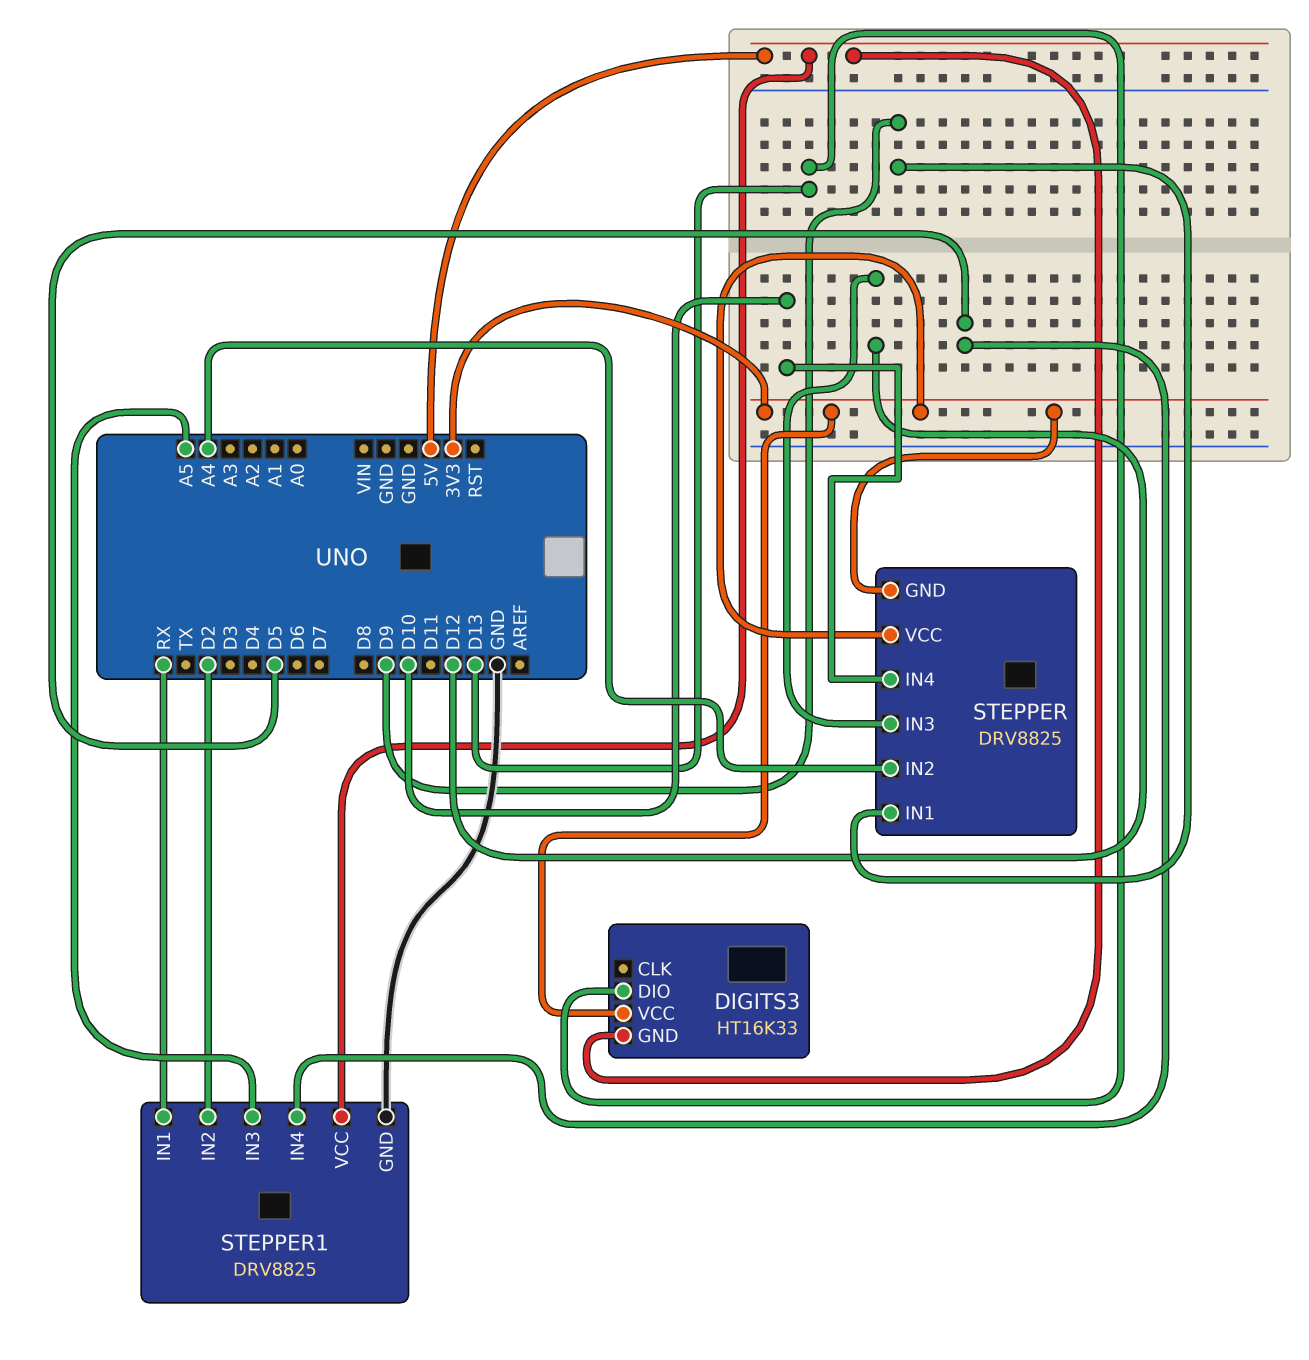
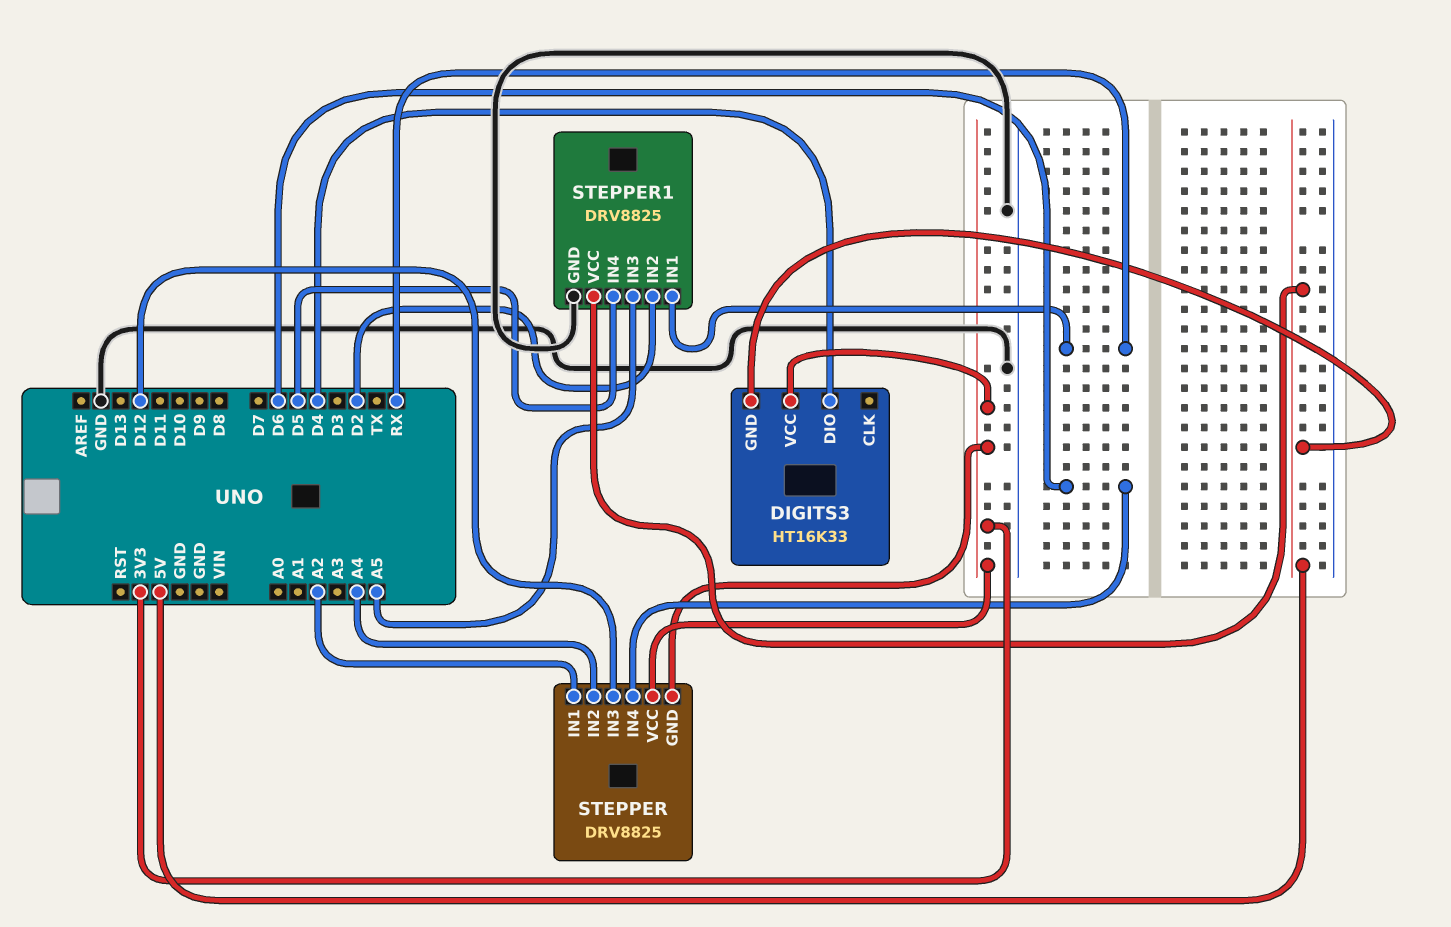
DIGITS3 pin DIO: D13 -> D4
STEPPER pin IN1: D9 -> A2
STEPPER pin IN4: D10 -> D6

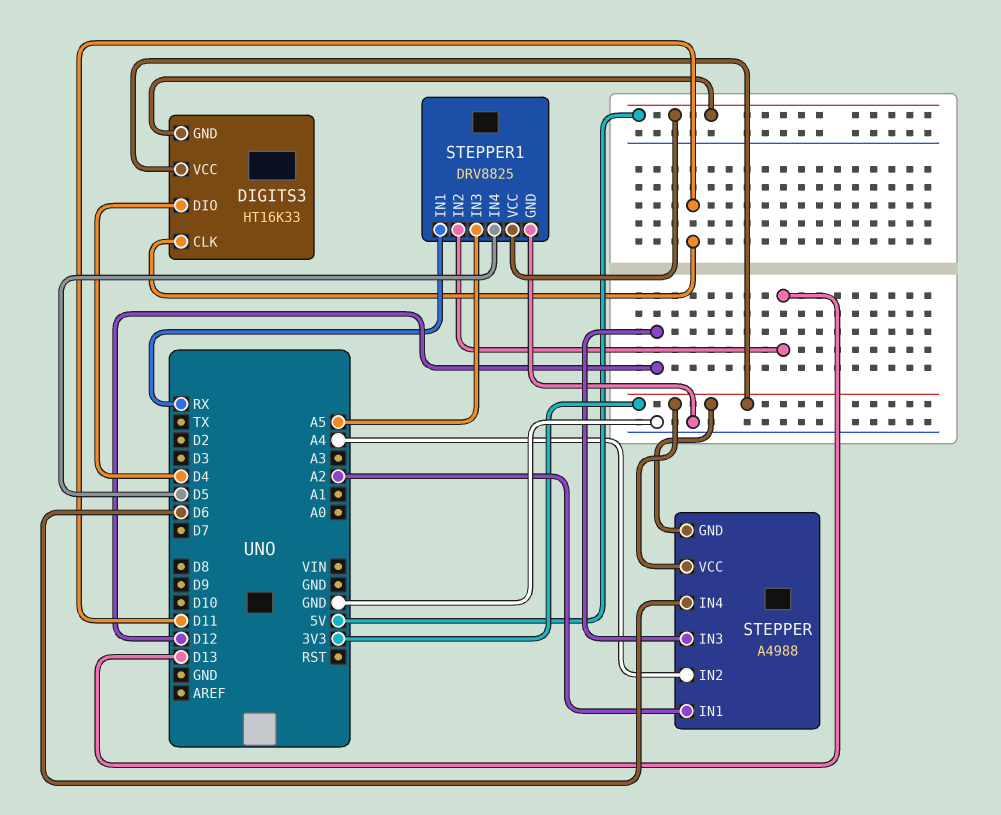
DIGITS3 pin CLK: none -> D11
STEPPER: DRV8825 -> A4988
STEPPER1 pin IN2: D2 -> D13

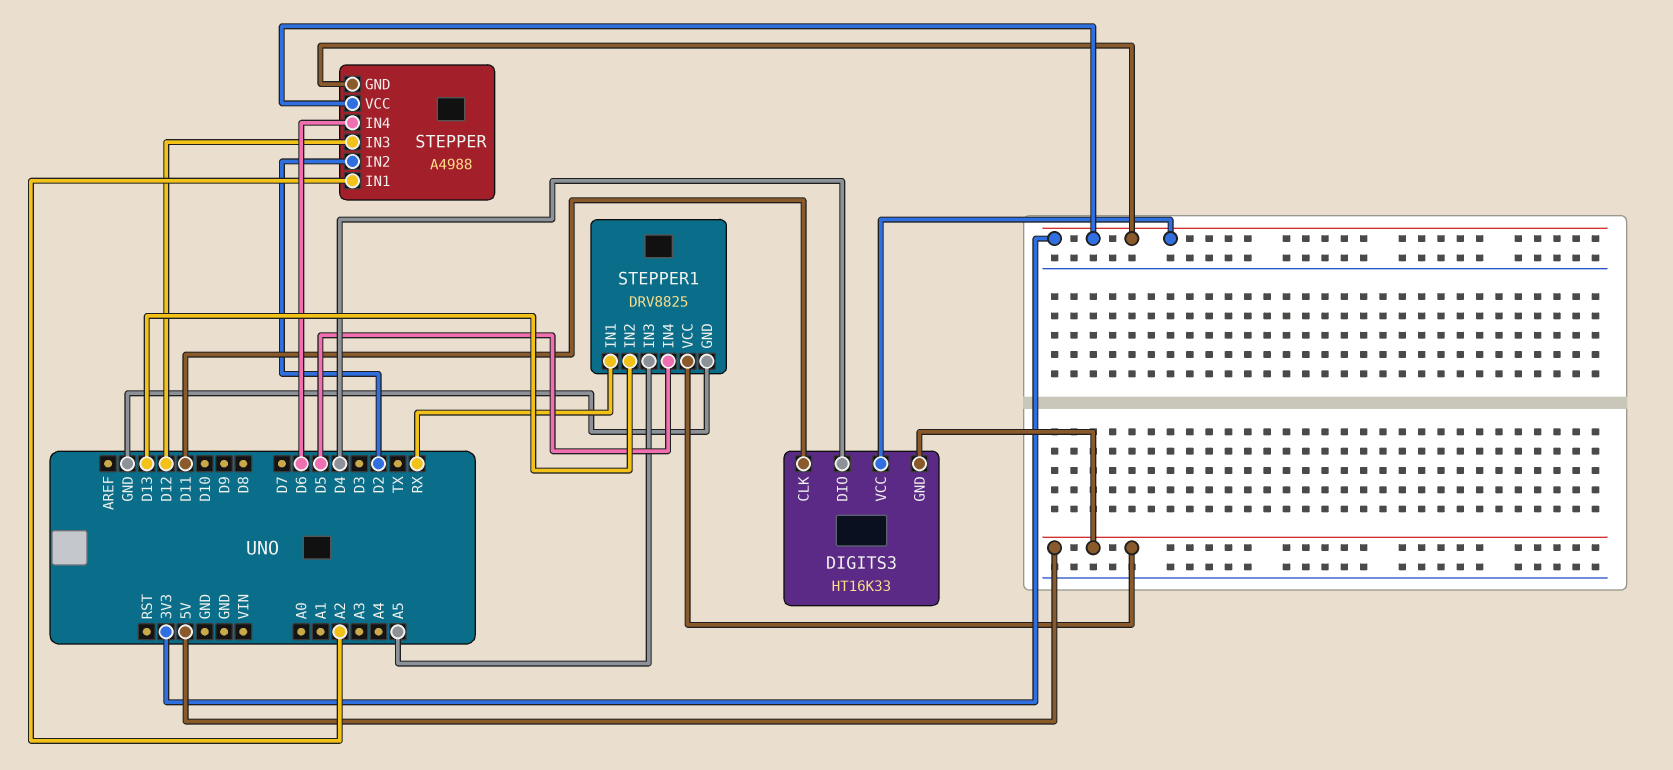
STEPPER pin IN2: A4 -> D2

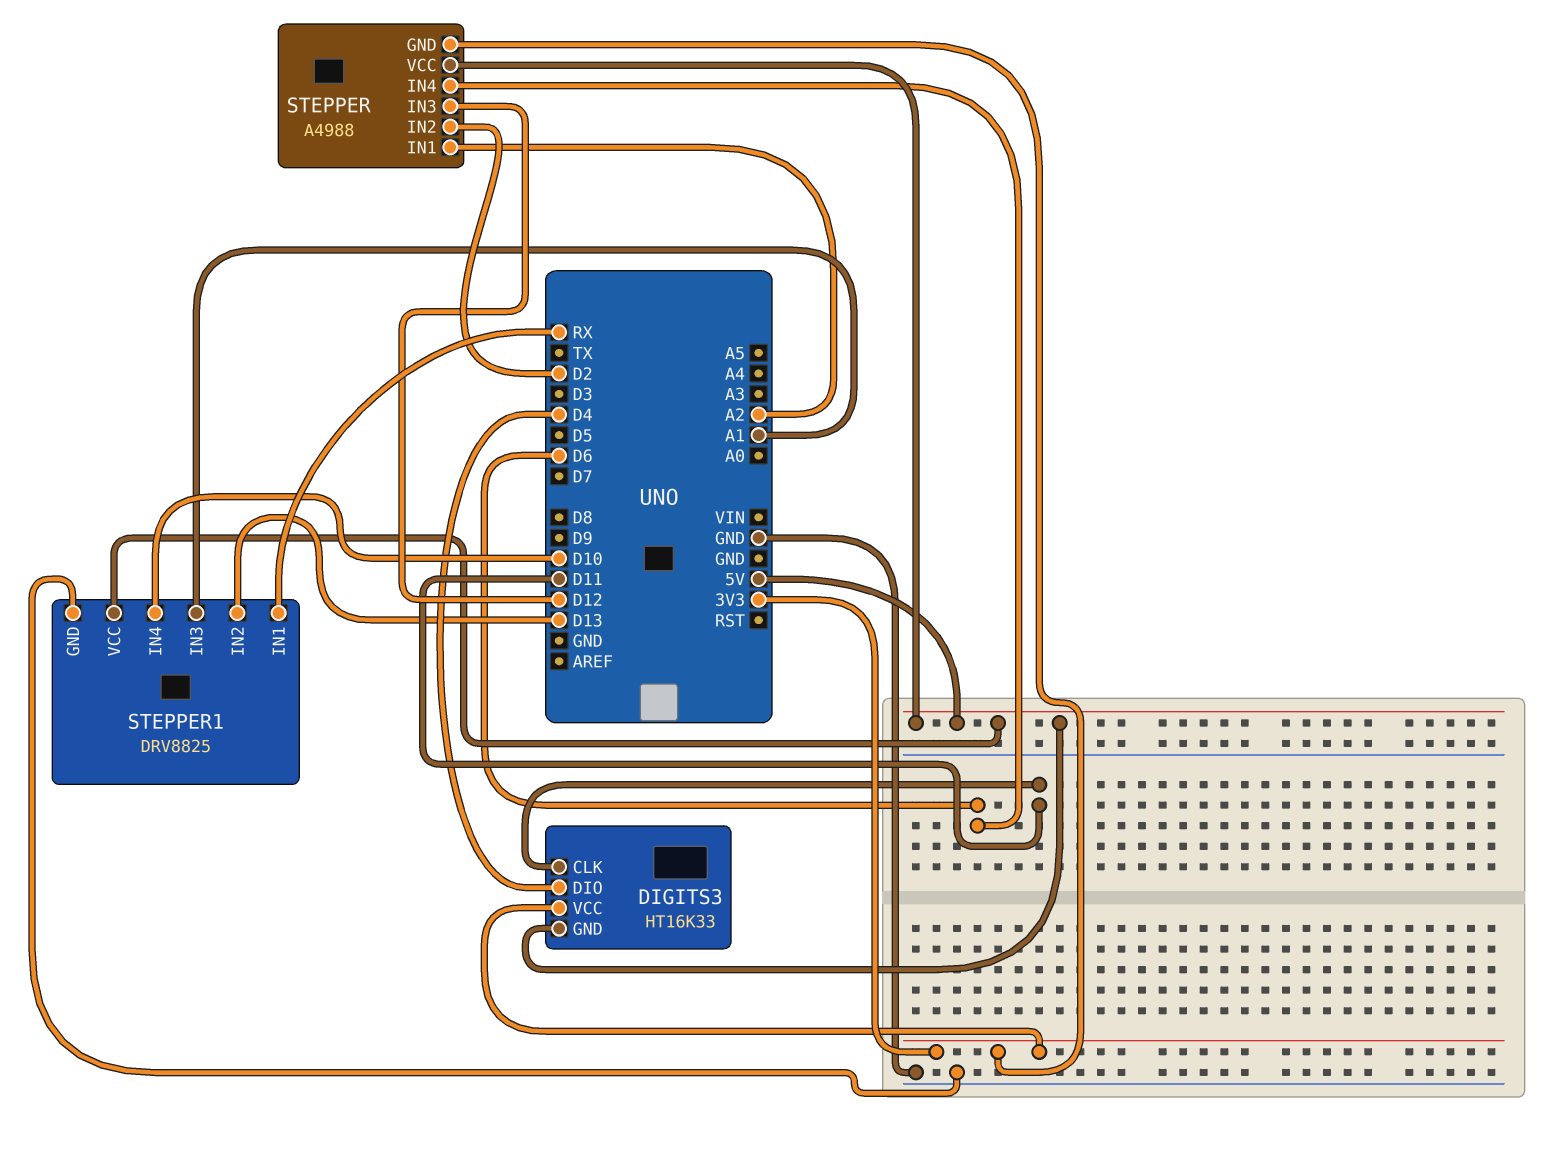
STEPPER pin VCC: 3V3 -> 5V
STEPPER1 pin IN3: A5 -> A1
STEPPER1 pin IN4: D5 -> D10

